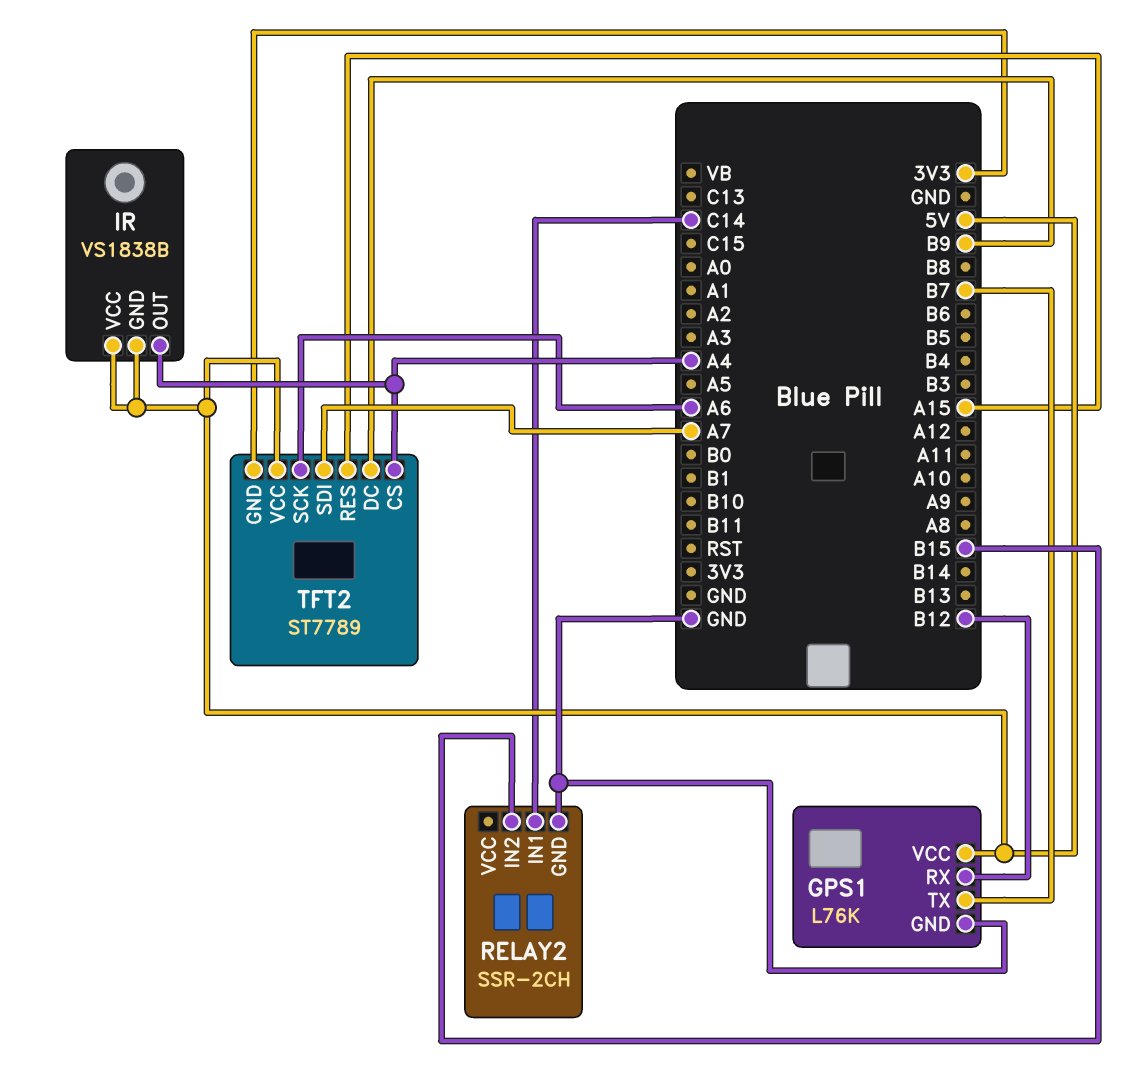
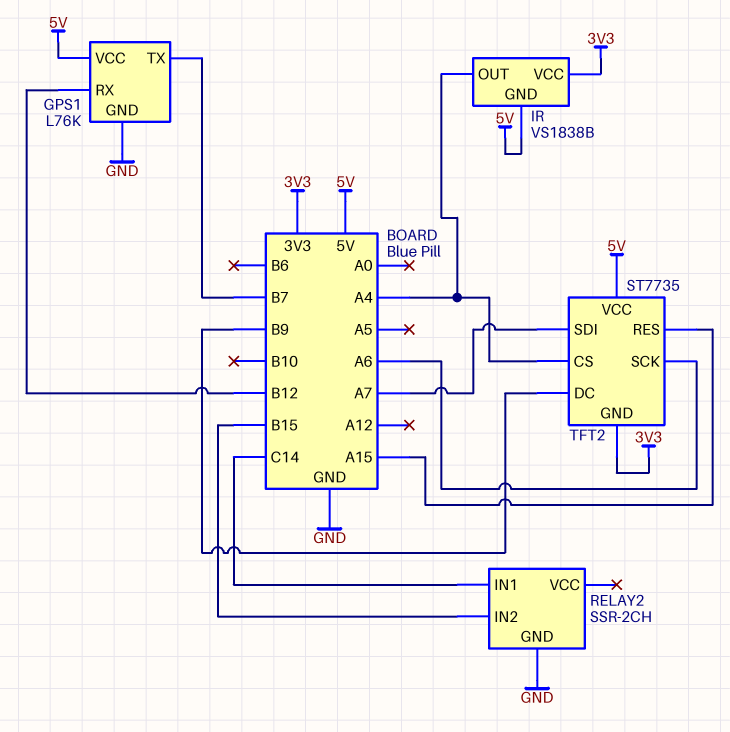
IR pin VCC: 5V -> 3V3
TFT2: ST7789 -> ST7735

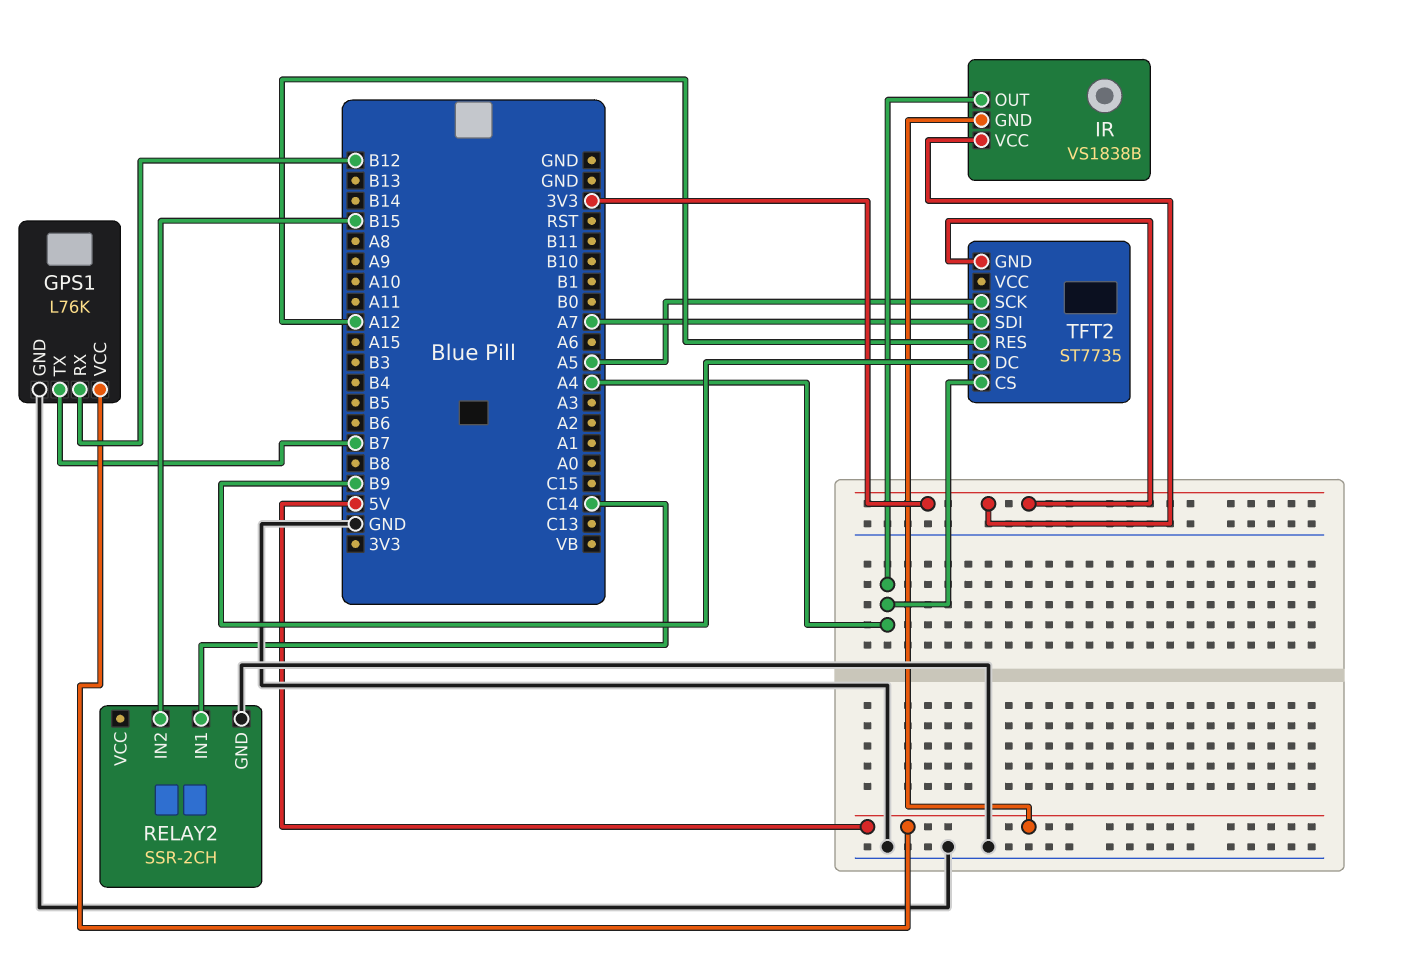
TFT2 pin RES: A15 -> A12
TFT2 pin SCK: A6 -> A5
TFT2 pin VCC: 5V -> none

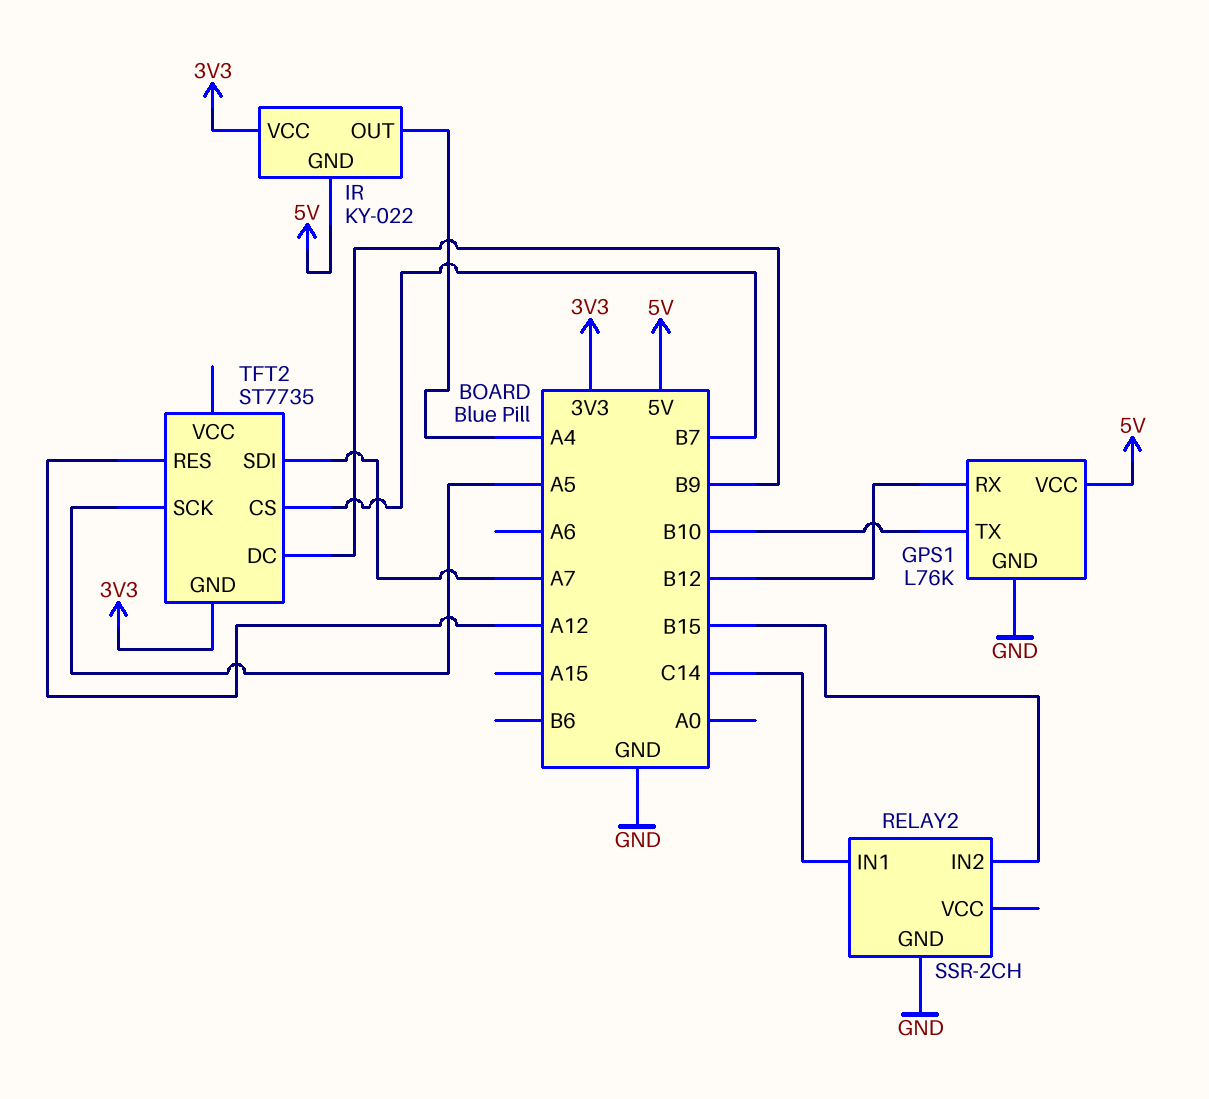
GPS1 pin TX: B7 -> B10
IR: VS1838B -> KY-022
TFT2 pin CS: A4 -> B7

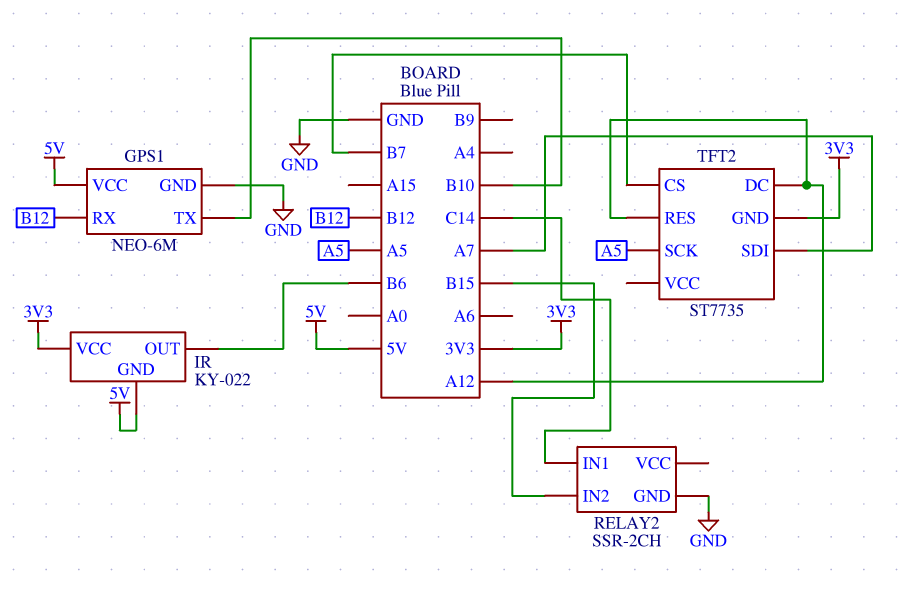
GPS1: L76K -> NEO-6M
IR pin OUT: A4 -> B6
TFT2 pin DC: B9 -> A12

